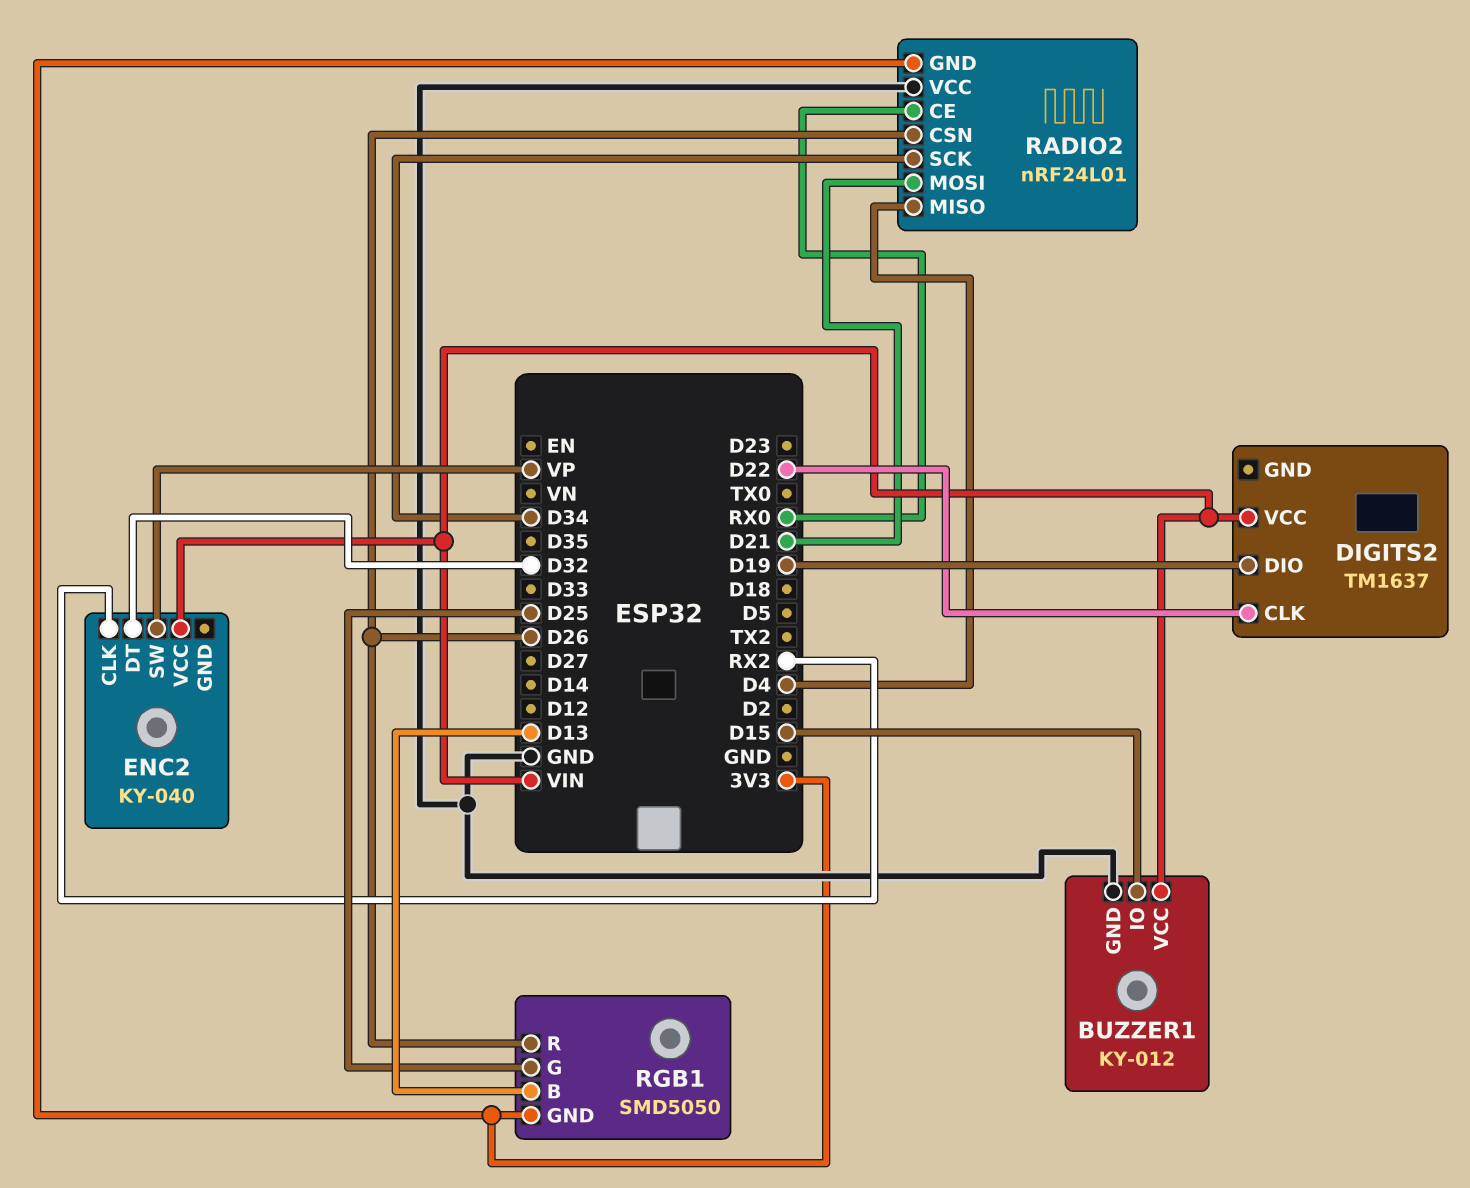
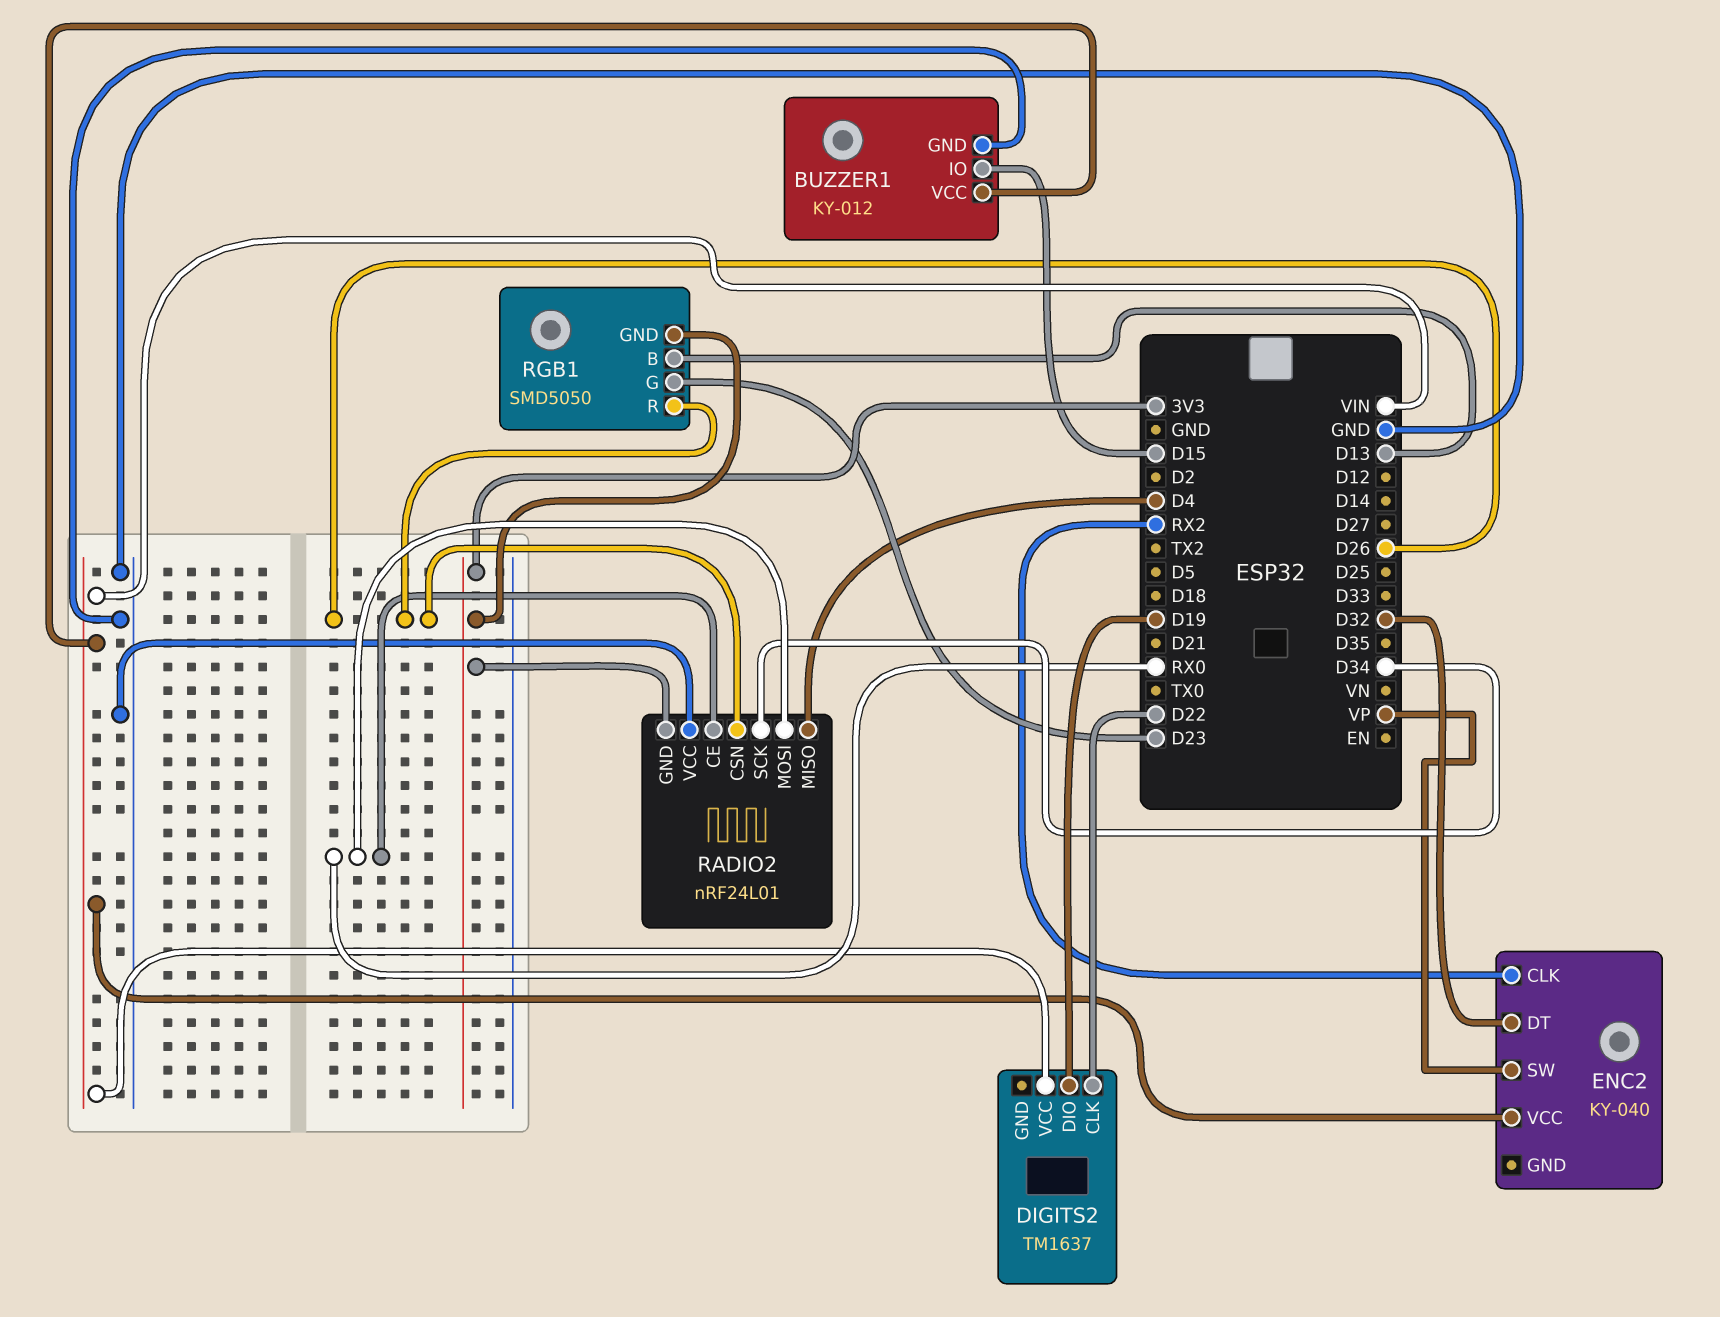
RADIO2 pin MOSI: D21 -> RX0
RGB1 pin G: D25 -> D23

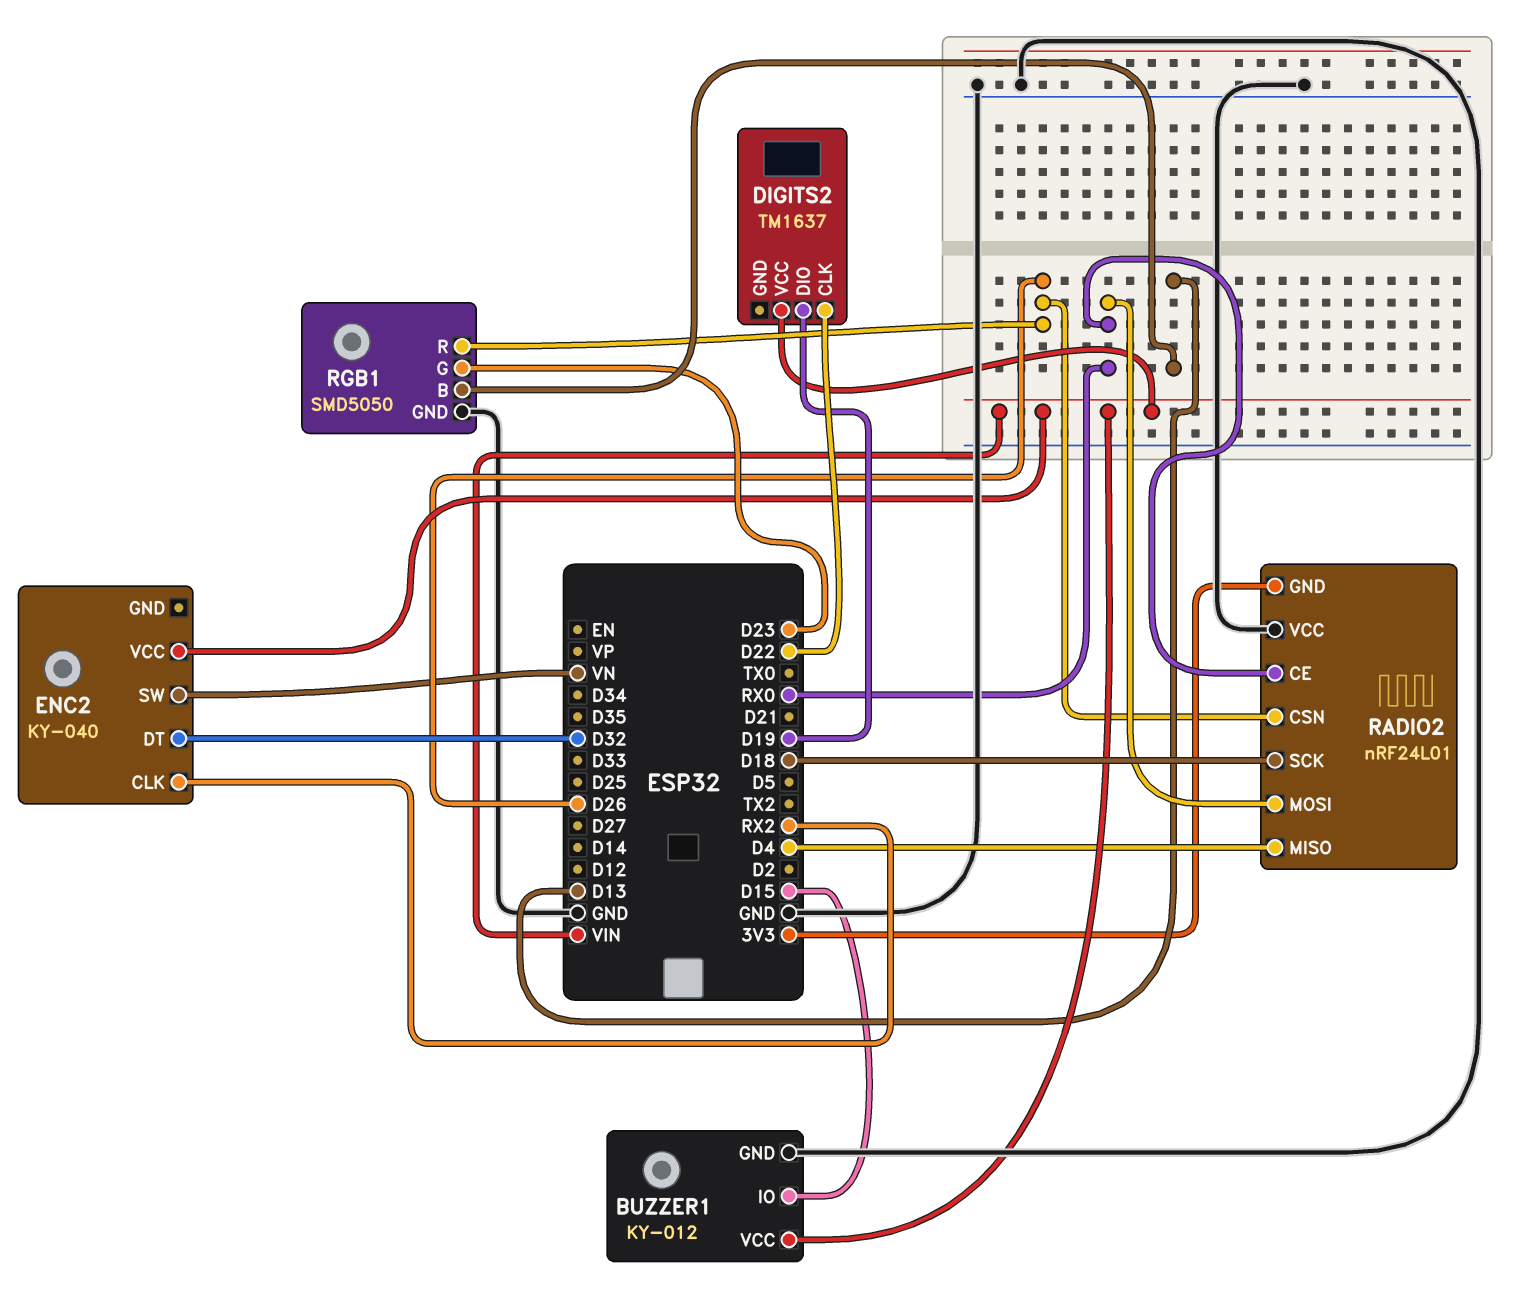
ENC2 pin SW: VP -> VN
RADIO2 pin SCK: D34 -> D18
RGB1 pin GND: 3V3 -> GND

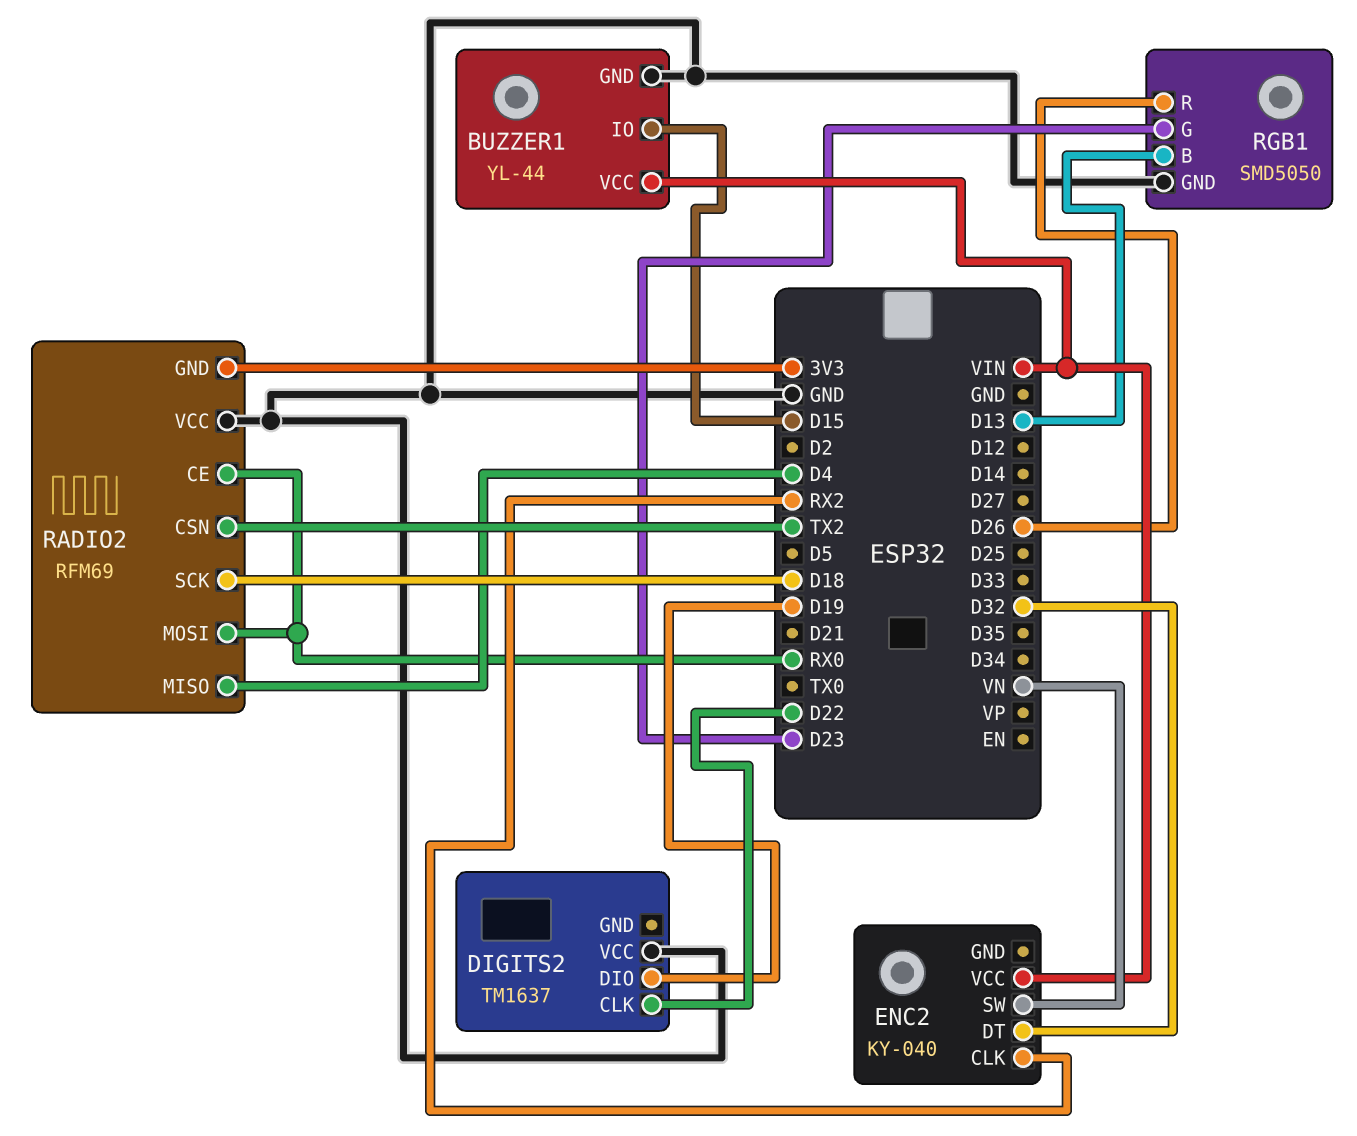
BUZZER1: KY-012 -> YL-44
DIGITS2 pin VCC: VIN -> GND
RADIO2: nRF24L01 -> RFM69
RADIO2 pin CSN: D26 -> TX2

